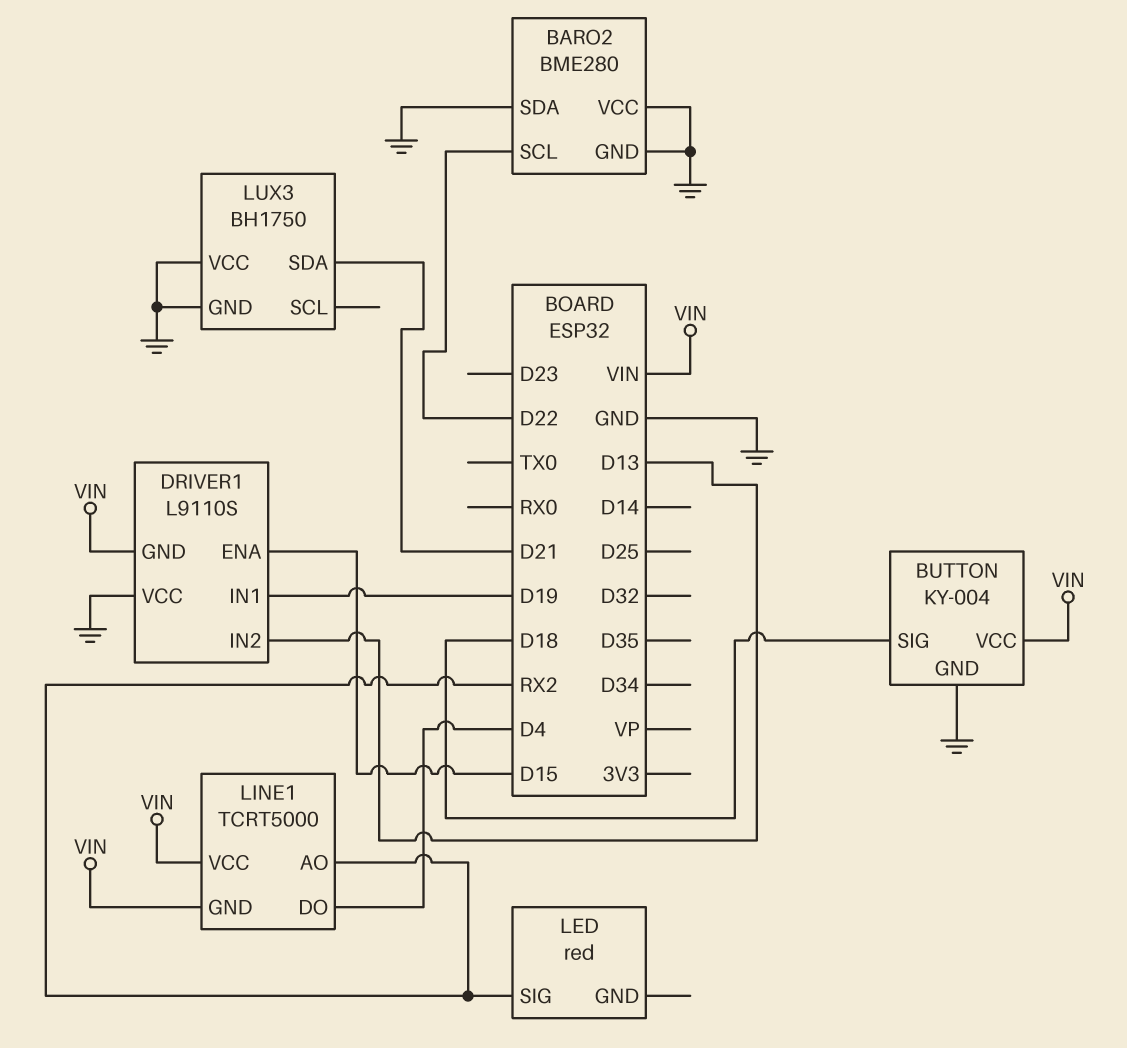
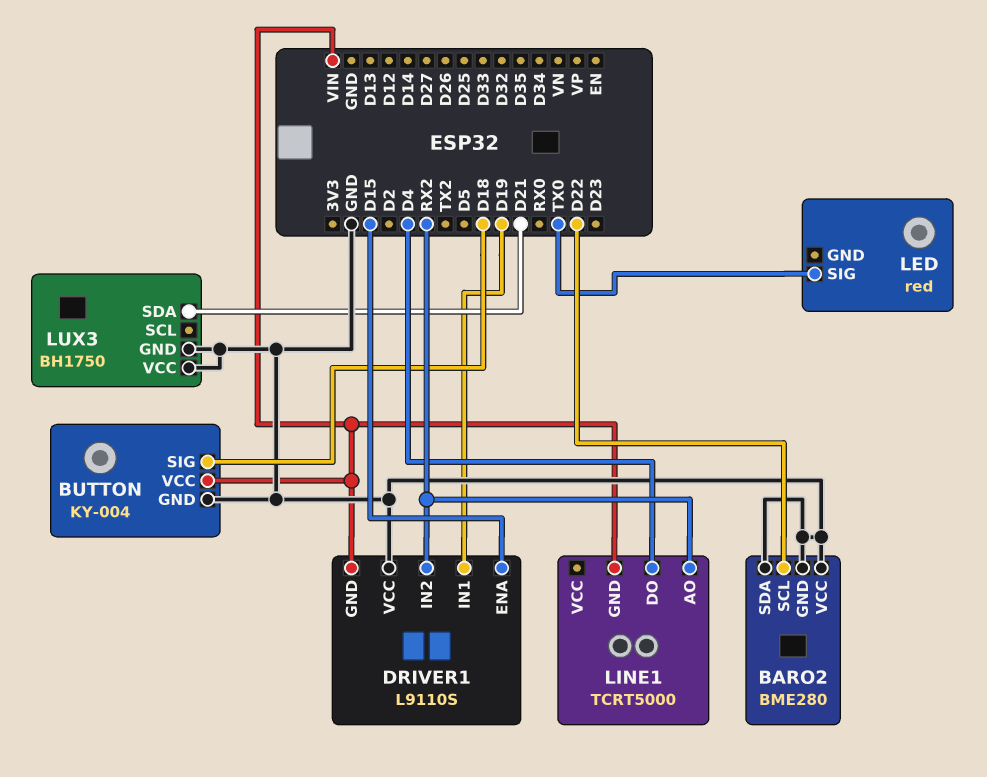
DRIVER1 pin IN2: D13 -> RX2
LED pin SIG: RX2 -> TX0
LINE1 pin VCC: VIN -> none

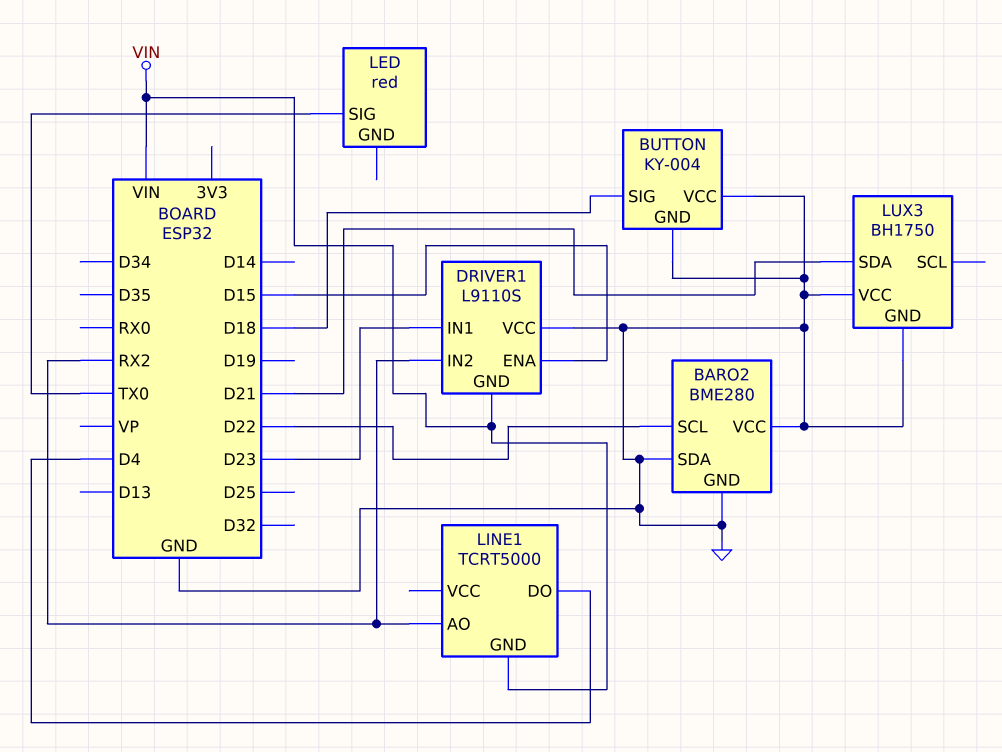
BUTTON pin VCC: VIN -> GND
DRIVER1 pin IN1: D19 -> D23

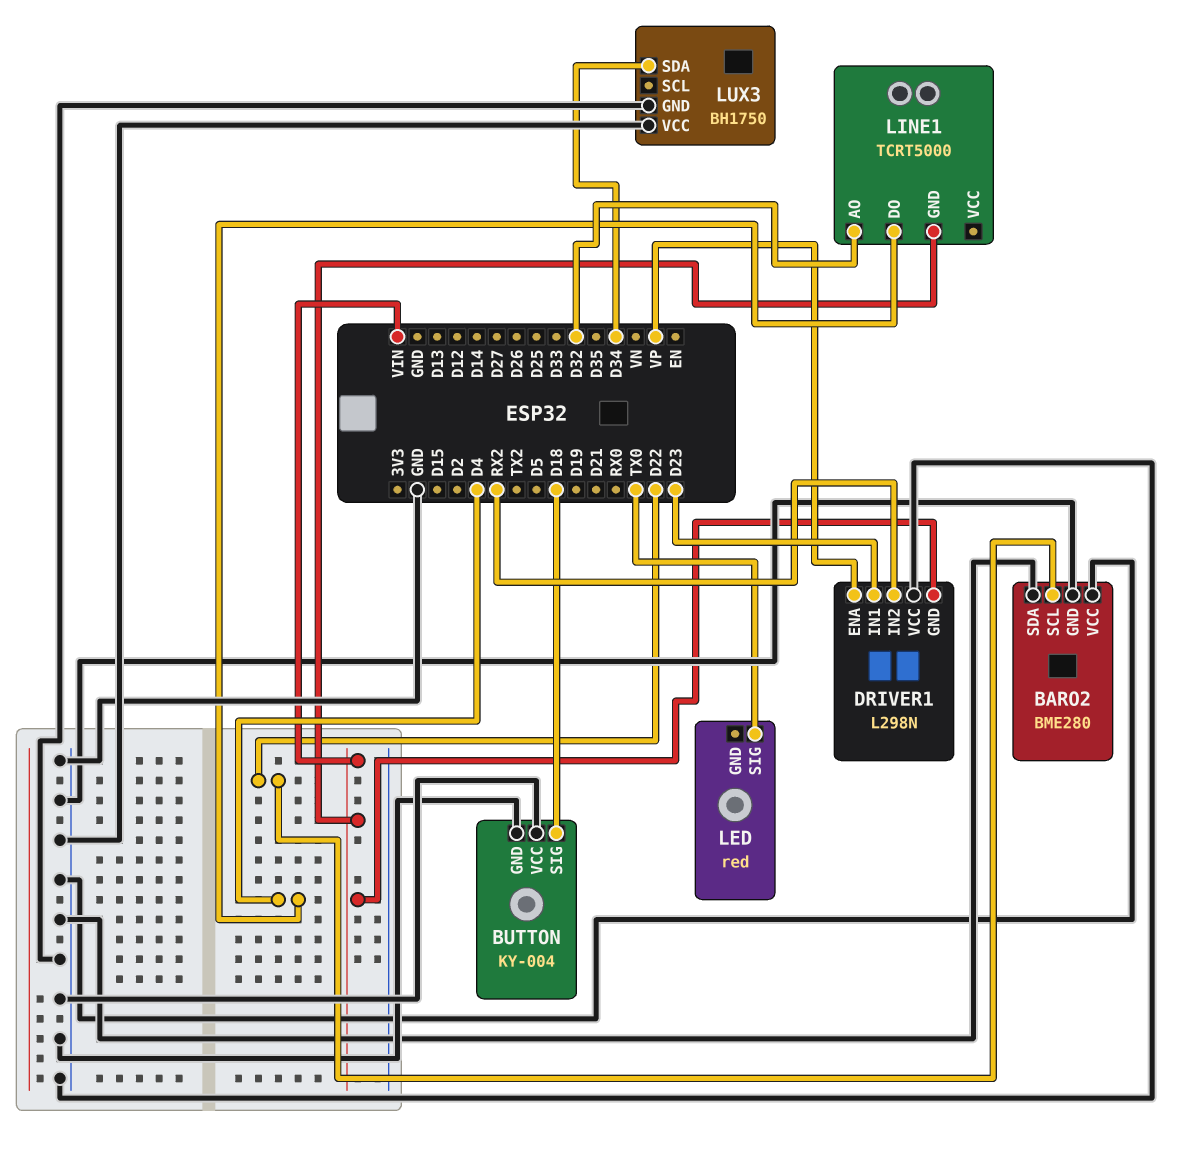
DRIVER1: L9110S -> L298N
DRIVER1 pin ENA: D15 -> VP
LINE1 pin AO: RX2 -> D32
LUX3 pin SDA: D21 -> D34

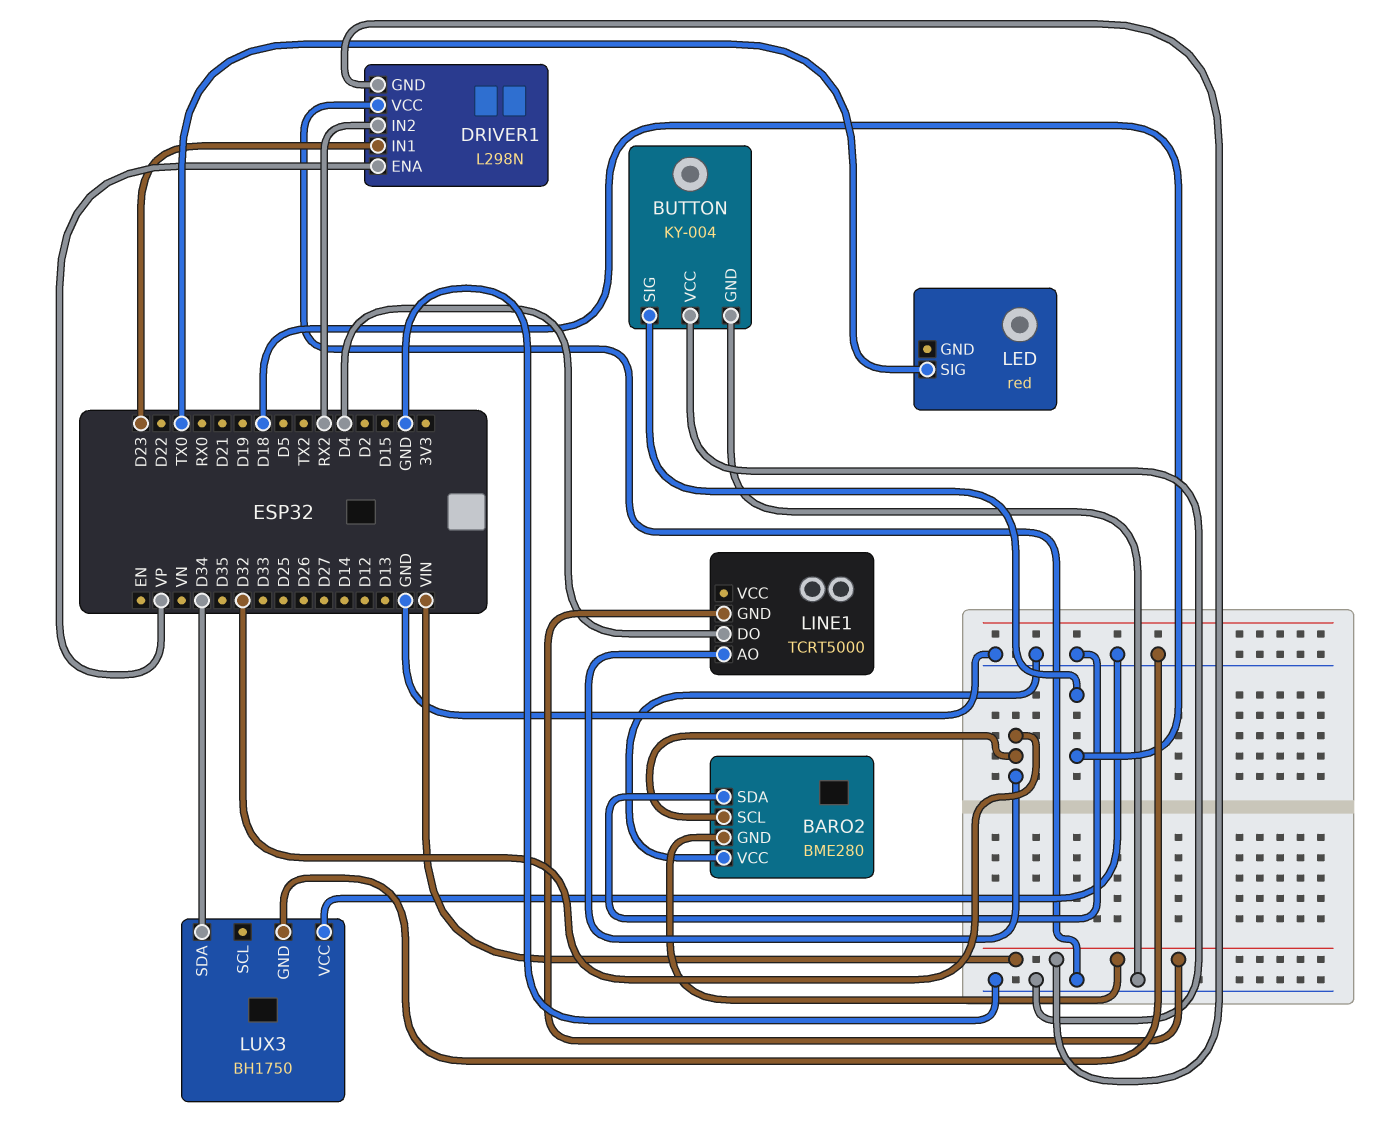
BARO2 pin GND: GND -> VIN
BARO2 pin SCL: D22 -> D32

